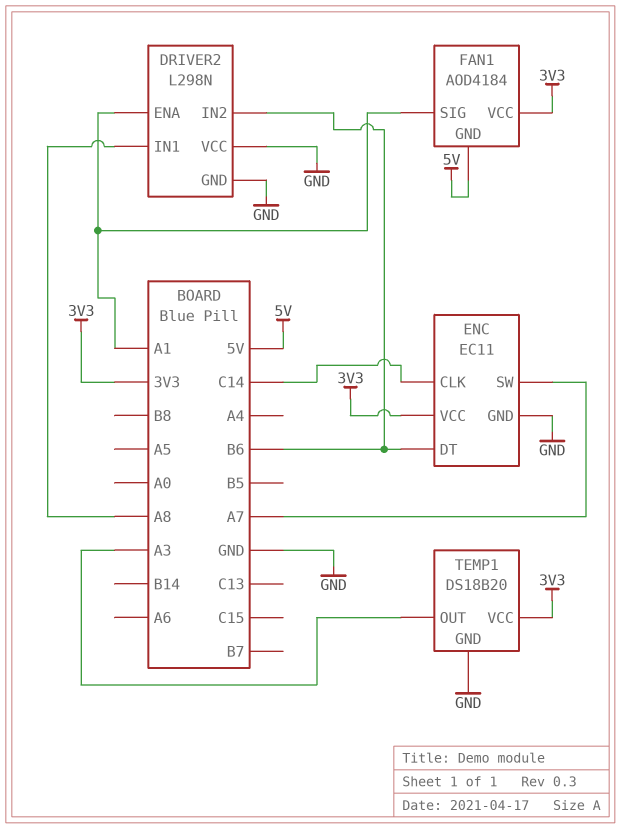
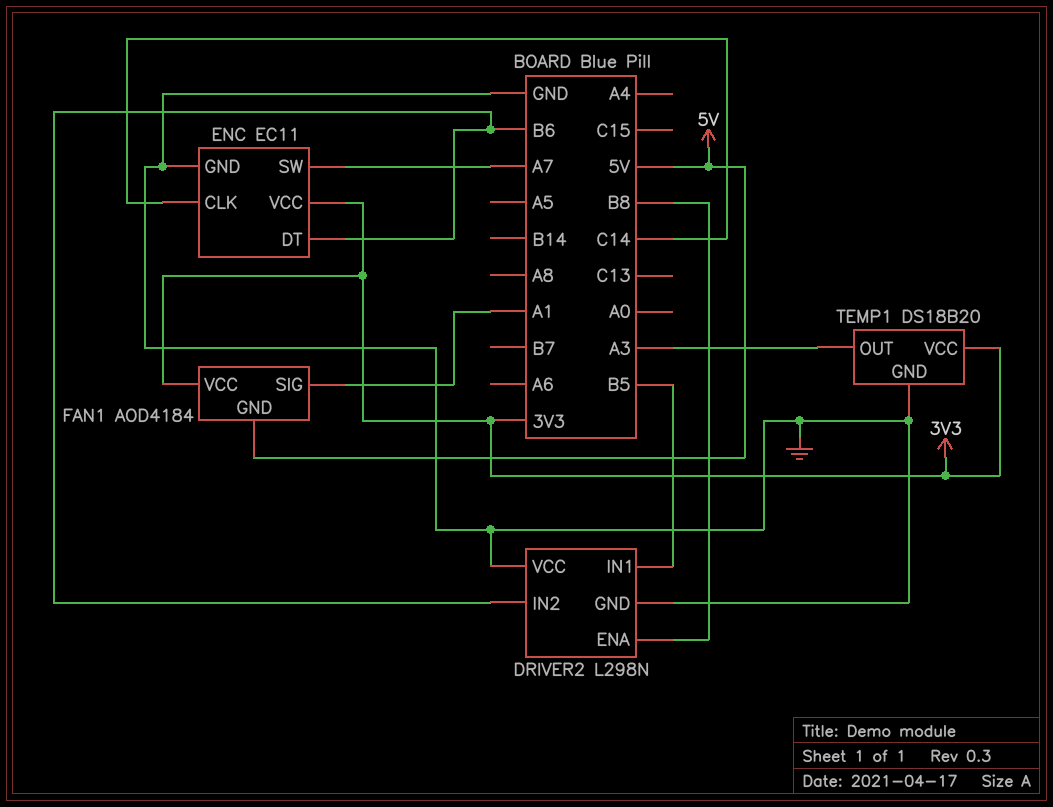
DRIVER2 pin ENA: A1 -> B8
DRIVER2 pin IN1: A8 -> B5

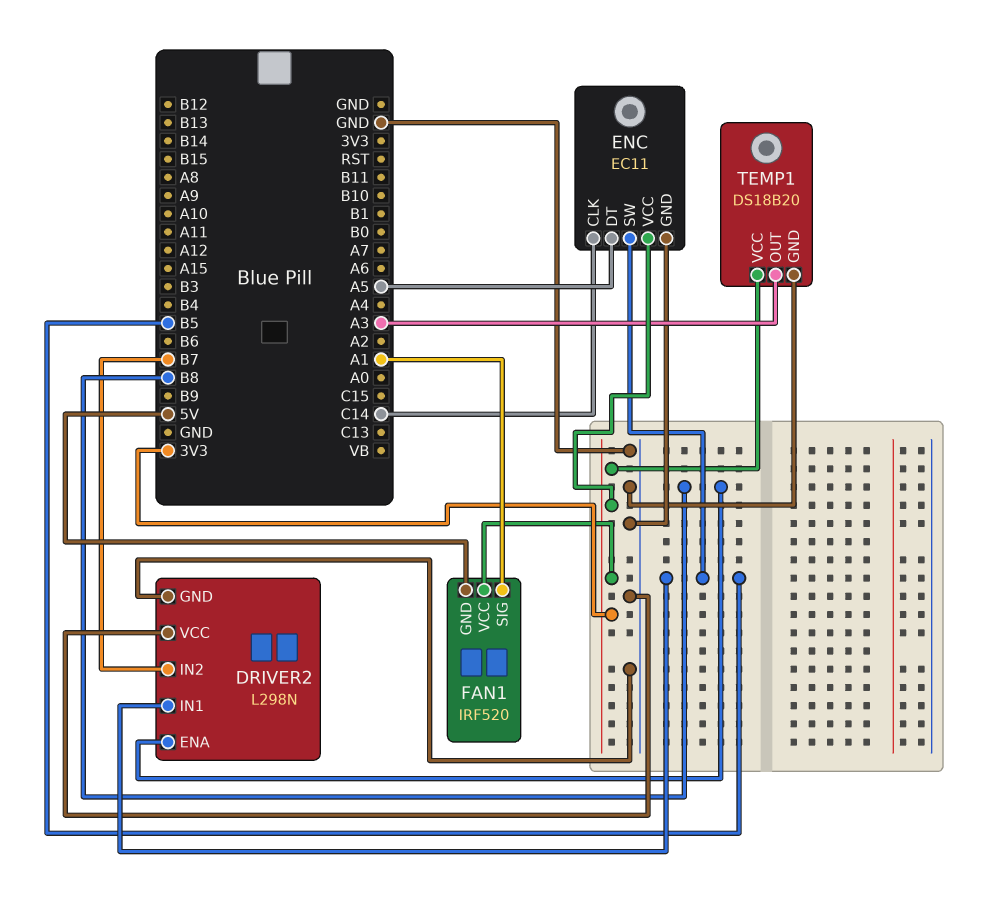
DRIVER2 pin IN2: B6 -> B7
ENC pin DT: B6 -> A5
ENC pin SW: A7 -> B5
FAN1: AOD4184 -> IRF520

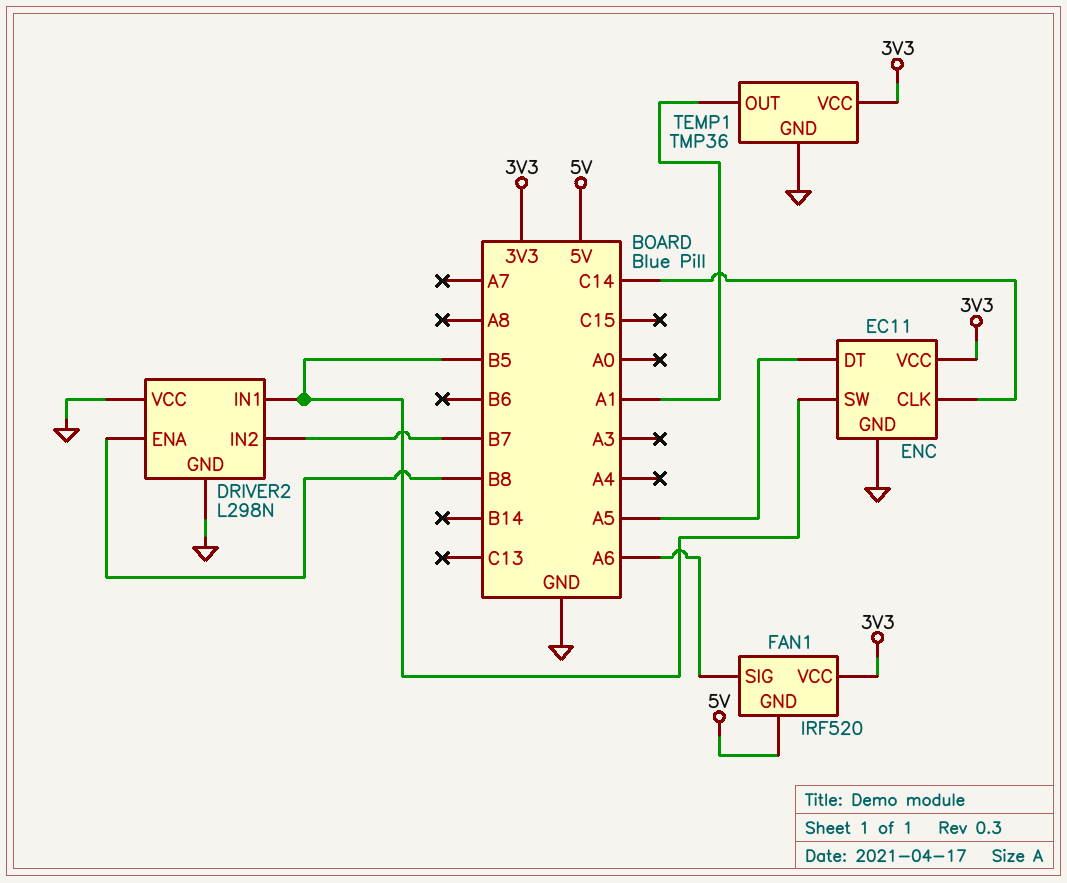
FAN1 pin SIG: A1 -> A6
TEMP1: DS18B20 -> TMP36
TEMP1 pin OUT: A3 -> A1

